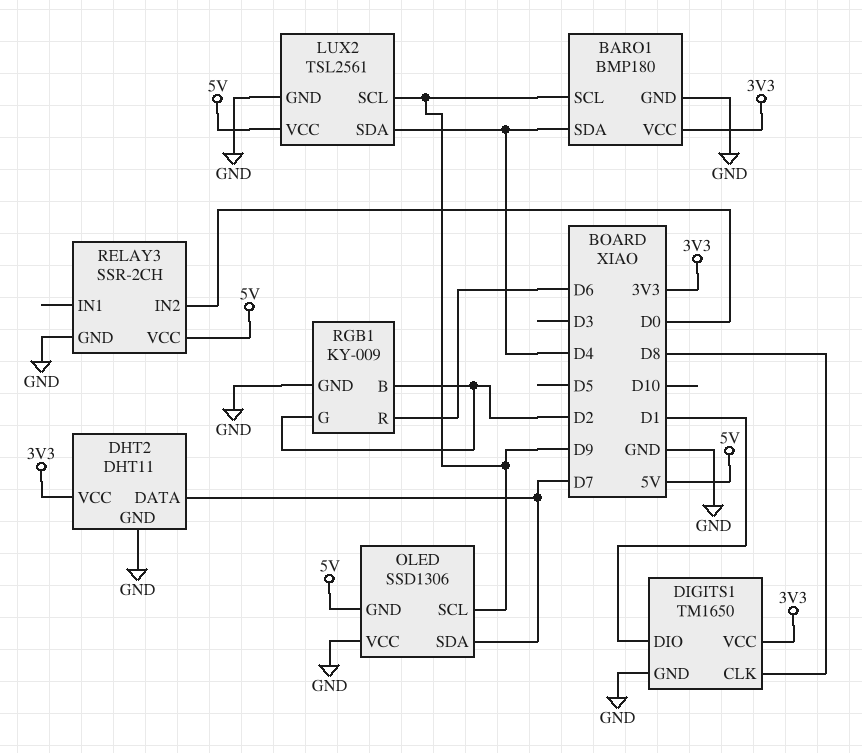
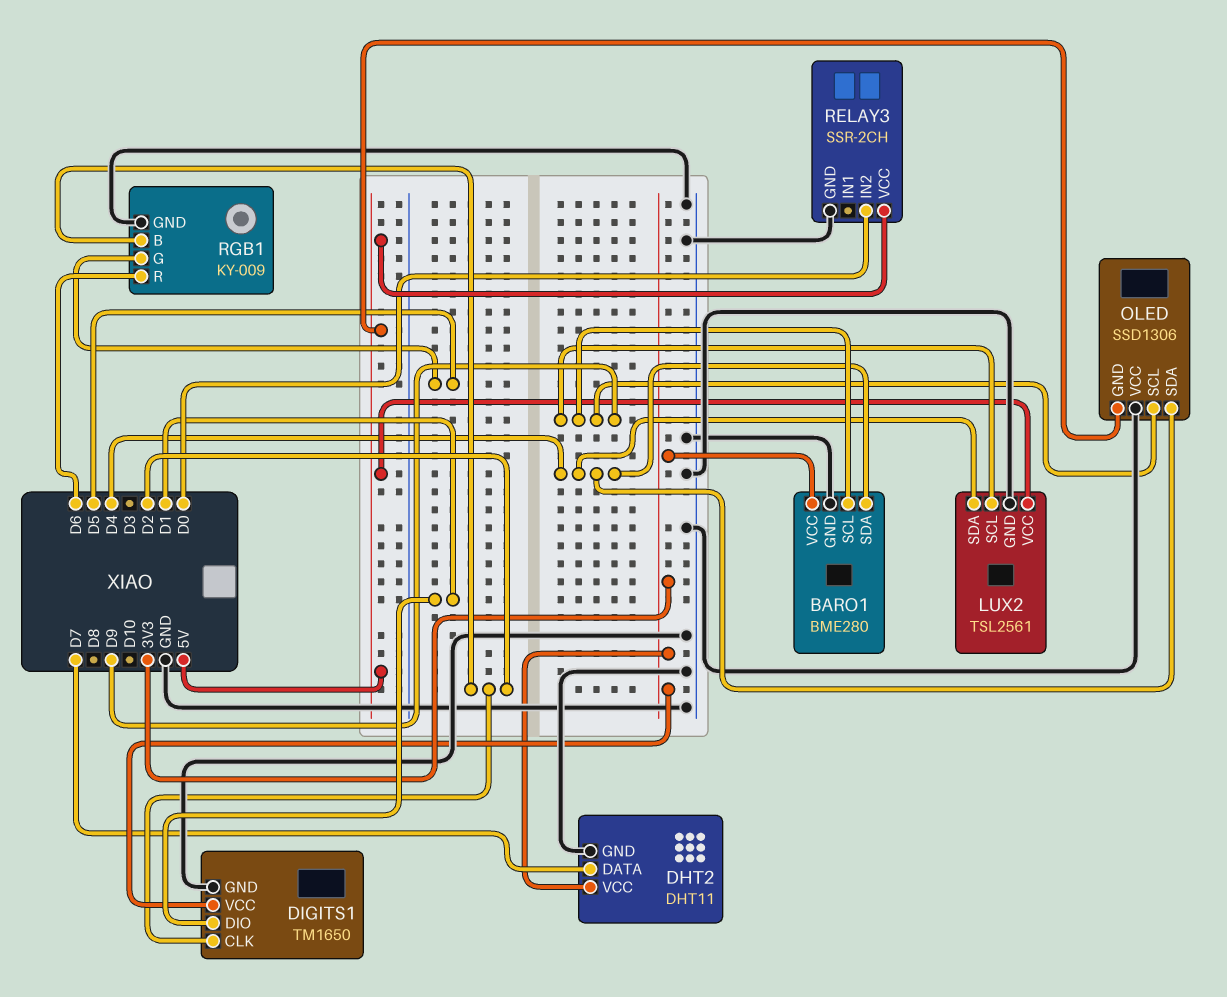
BARO1: BMP180 -> BME280
DIGITS1 pin CLK: D8 -> D2
OLED pin SDA: D7 -> D4
RGB1 pin G: D2 -> D5

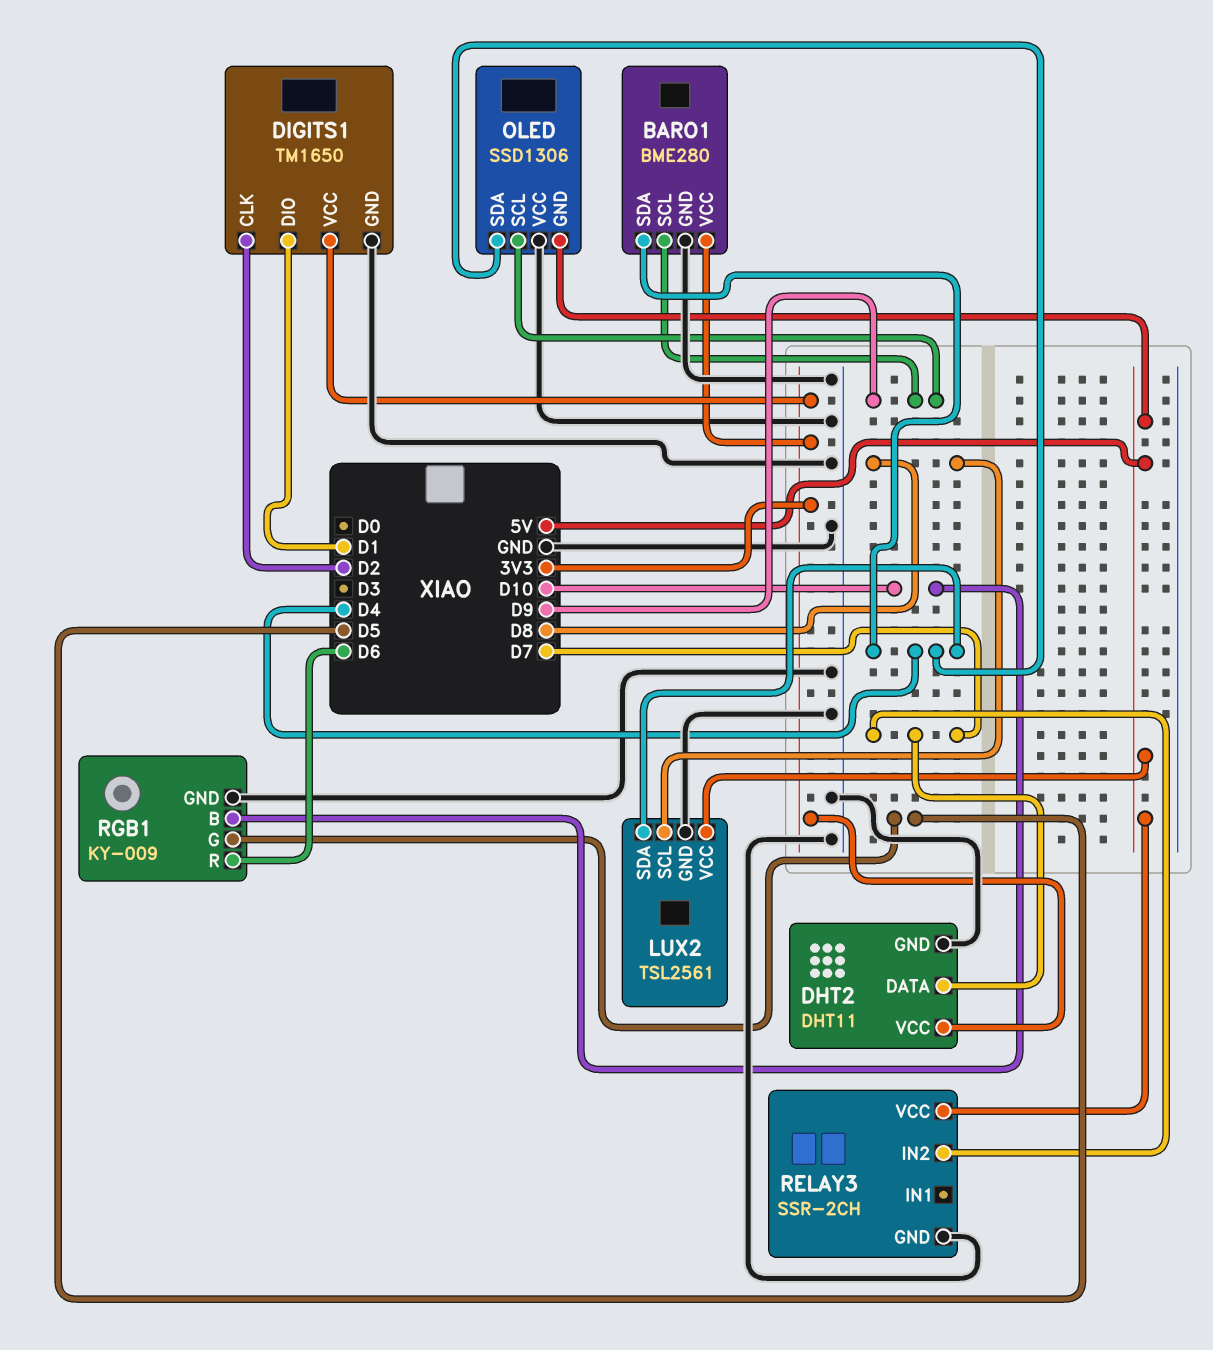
LUX2 pin SCL: D9 -> D8
RELAY3 pin IN2: D0 -> D7
RGB1 pin B: D2 -> D10

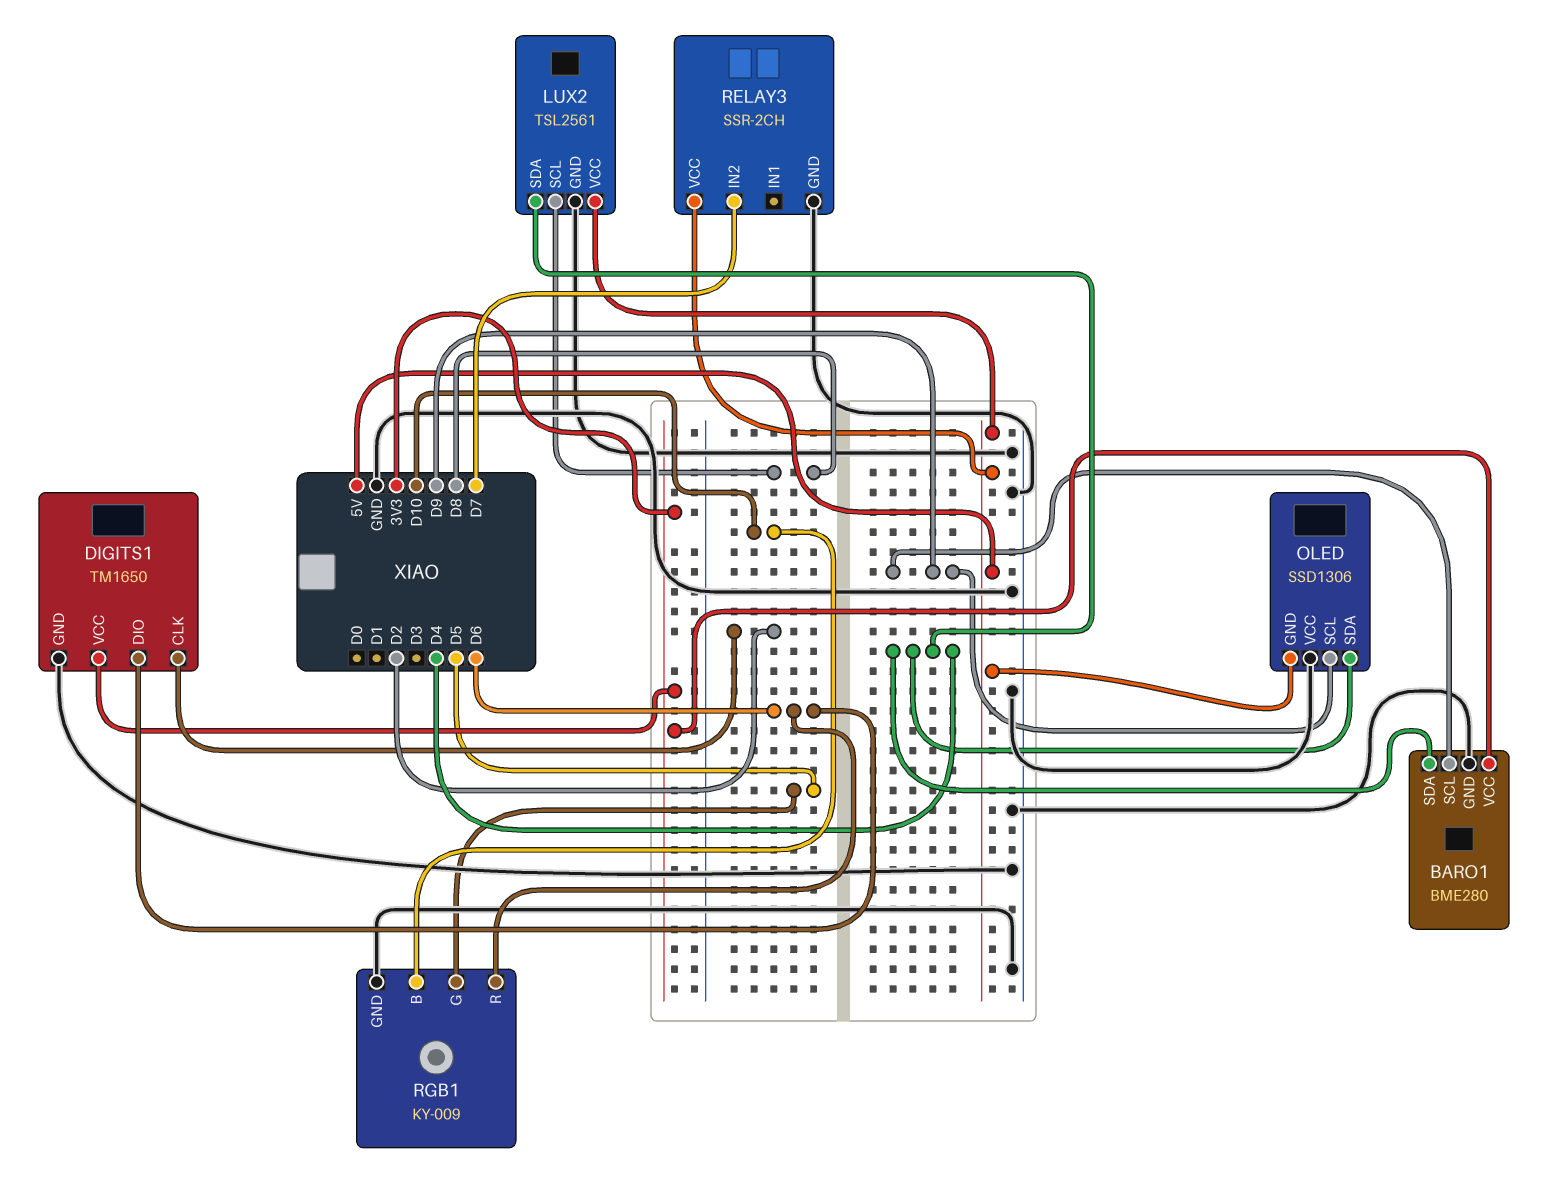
DHT2: DHT11 -> none
DHT2 pin DATA: D7 -> none
DHT2 pin GND: GND -> none
DHT2 pin VCC: 3V3 -> none
DIGITS1 pin DIO: D1 -> D6

